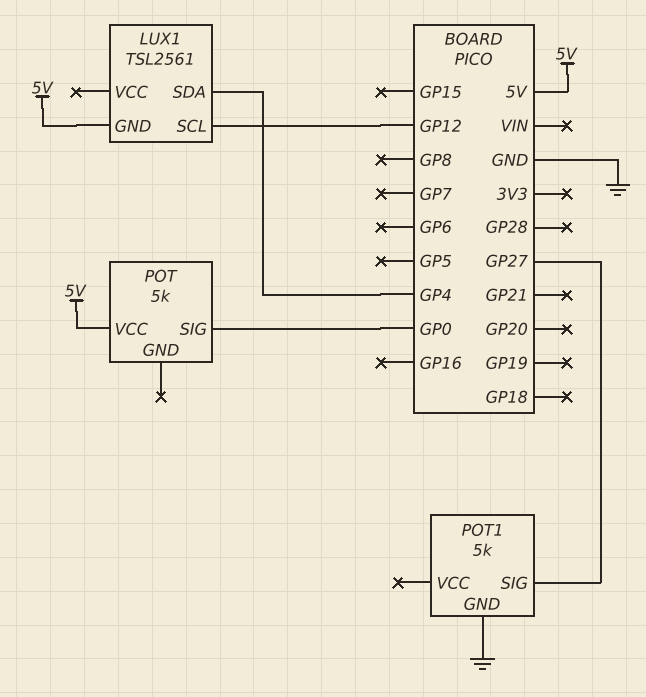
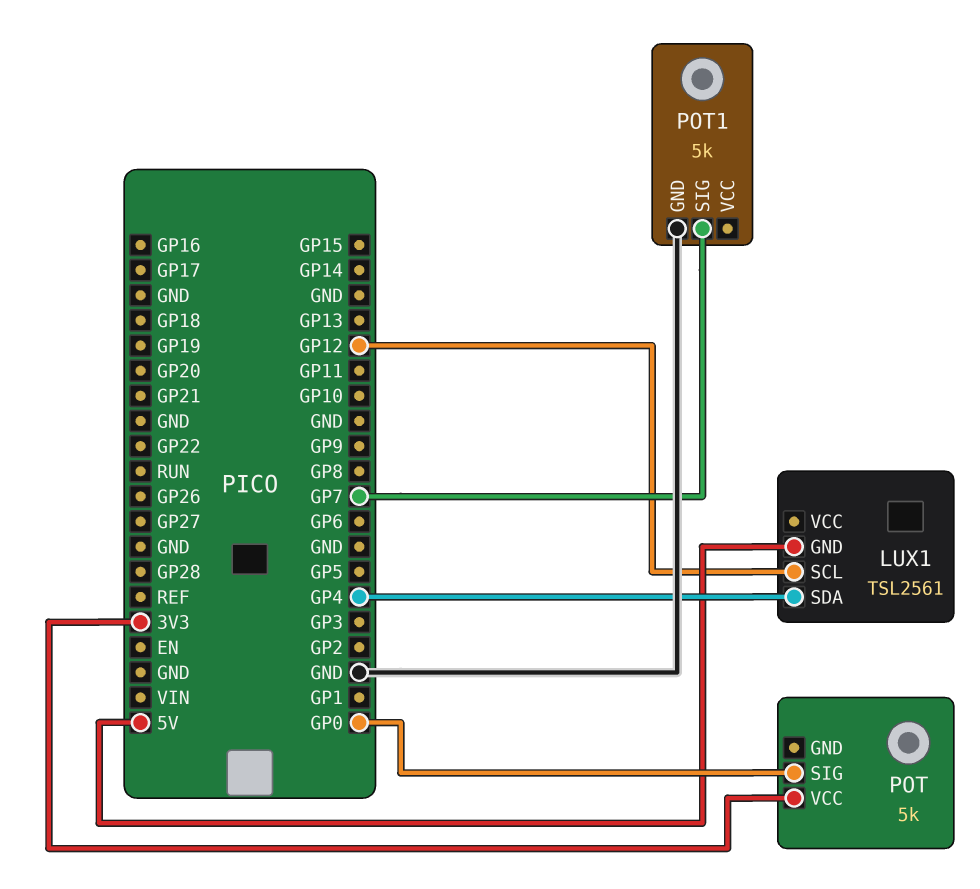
POT pin VCC: 5V -> 3V3
POT1 pin SIG: GP27 -> GP7

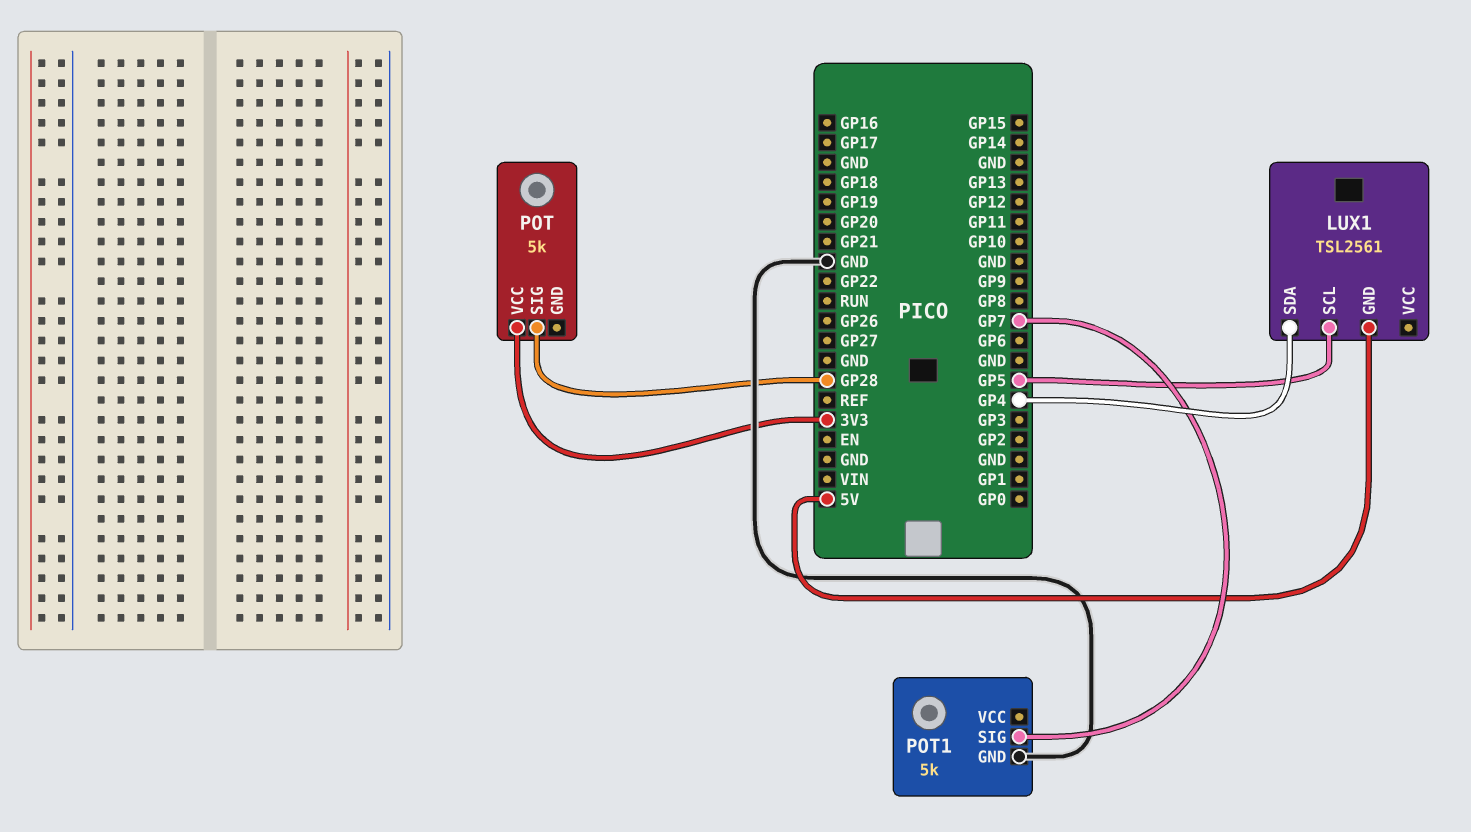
LUX1 pin SCL: GP12 -> GP5
POT pin SIG: GP0 -> GP28

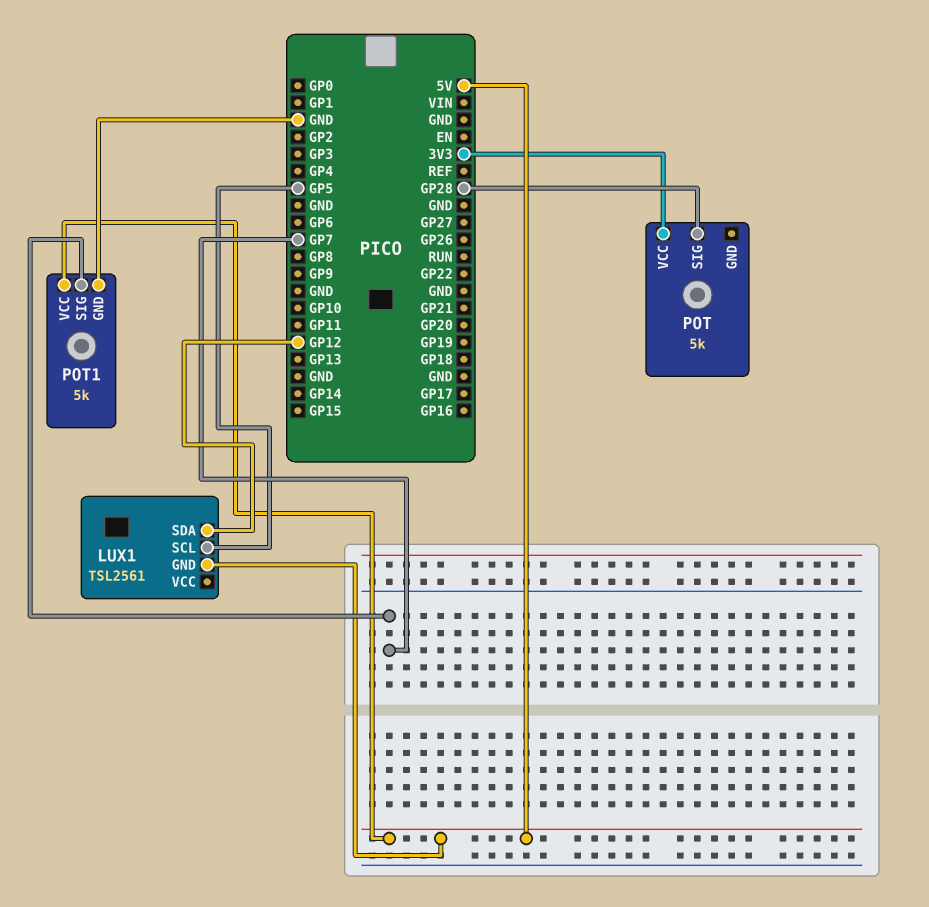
LUX1 pin SDA: GP4 -> GP12
POT1 pin VCC: none -> 5V

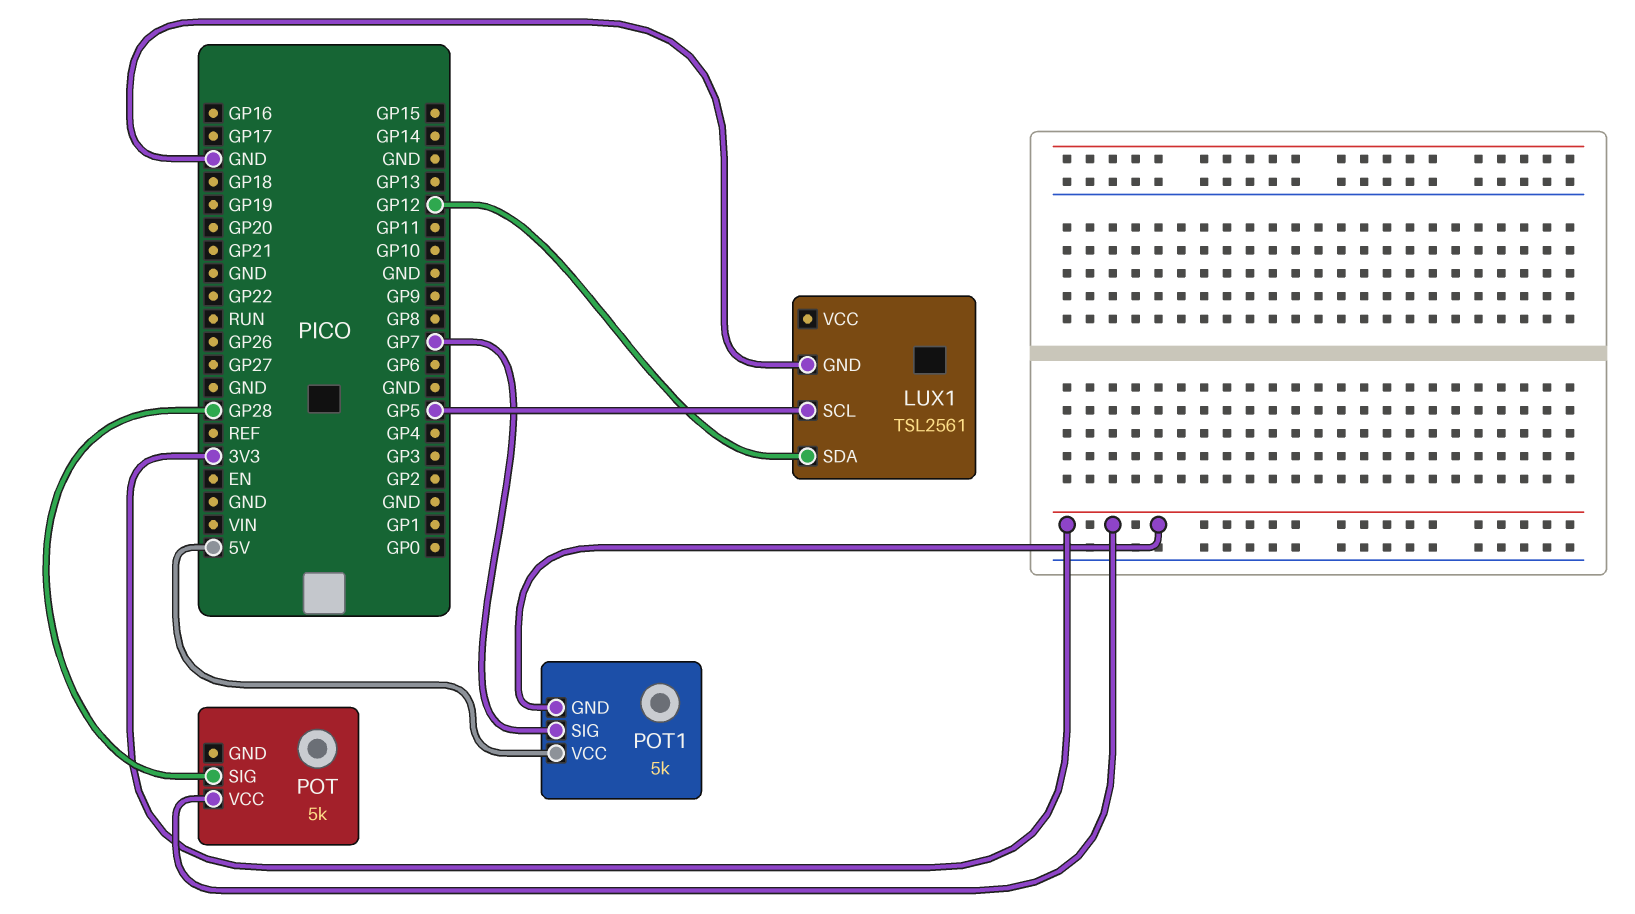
LUX1 pin GND: 5V -> GND
POT1 pin GND: GND -> 3V3

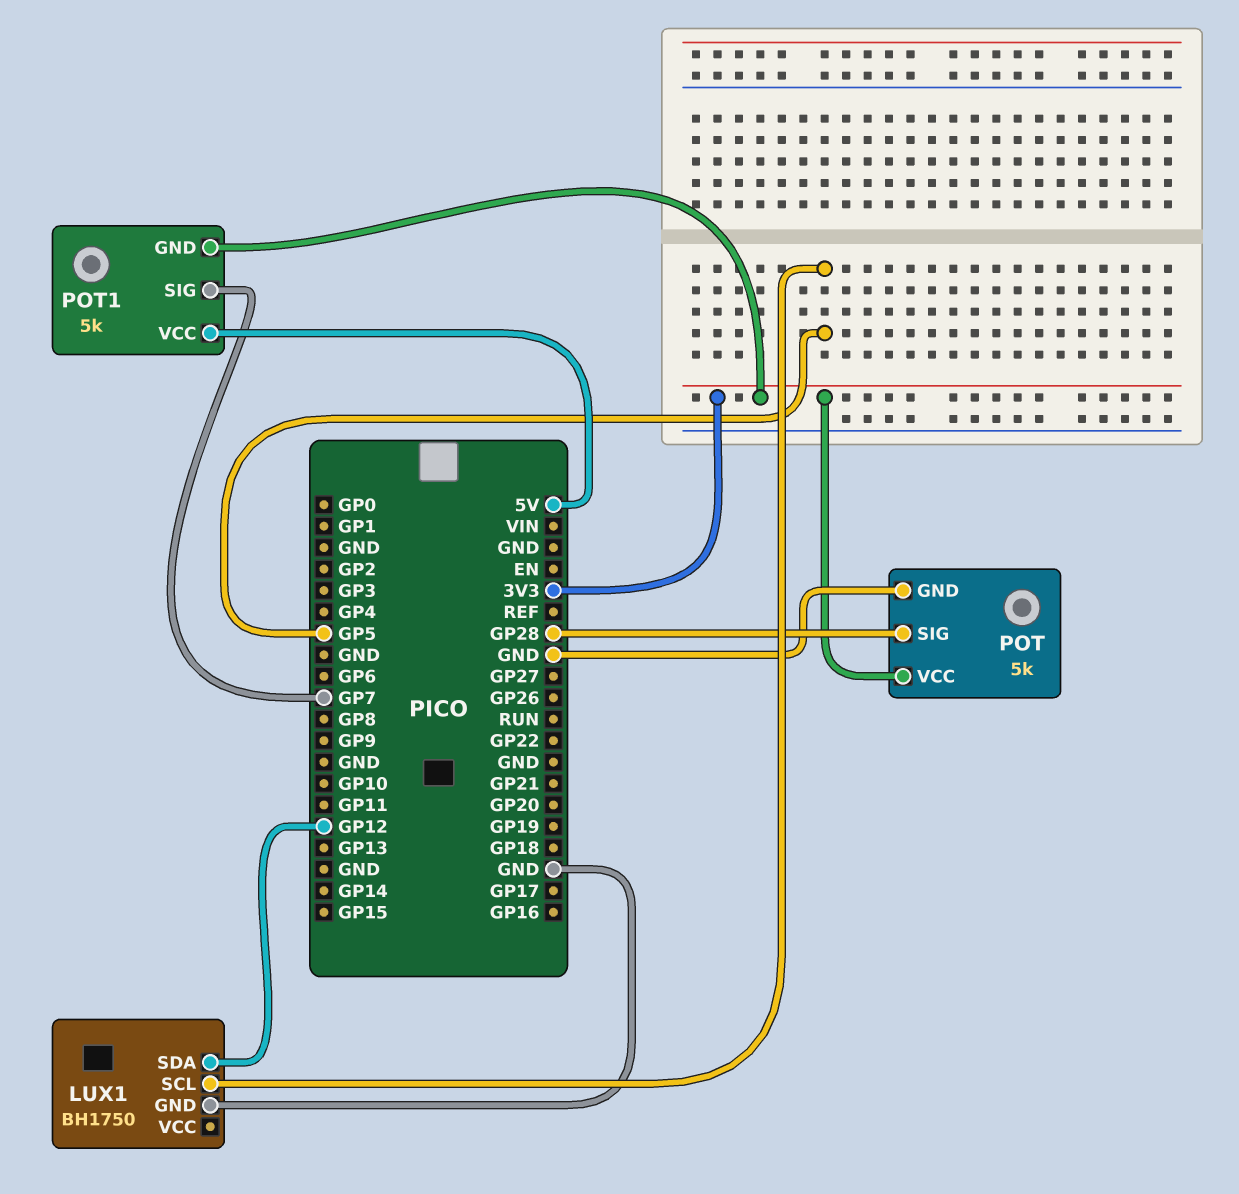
LUX1: TSL2561 -> BH1750
POT pin GND: none -> GND

